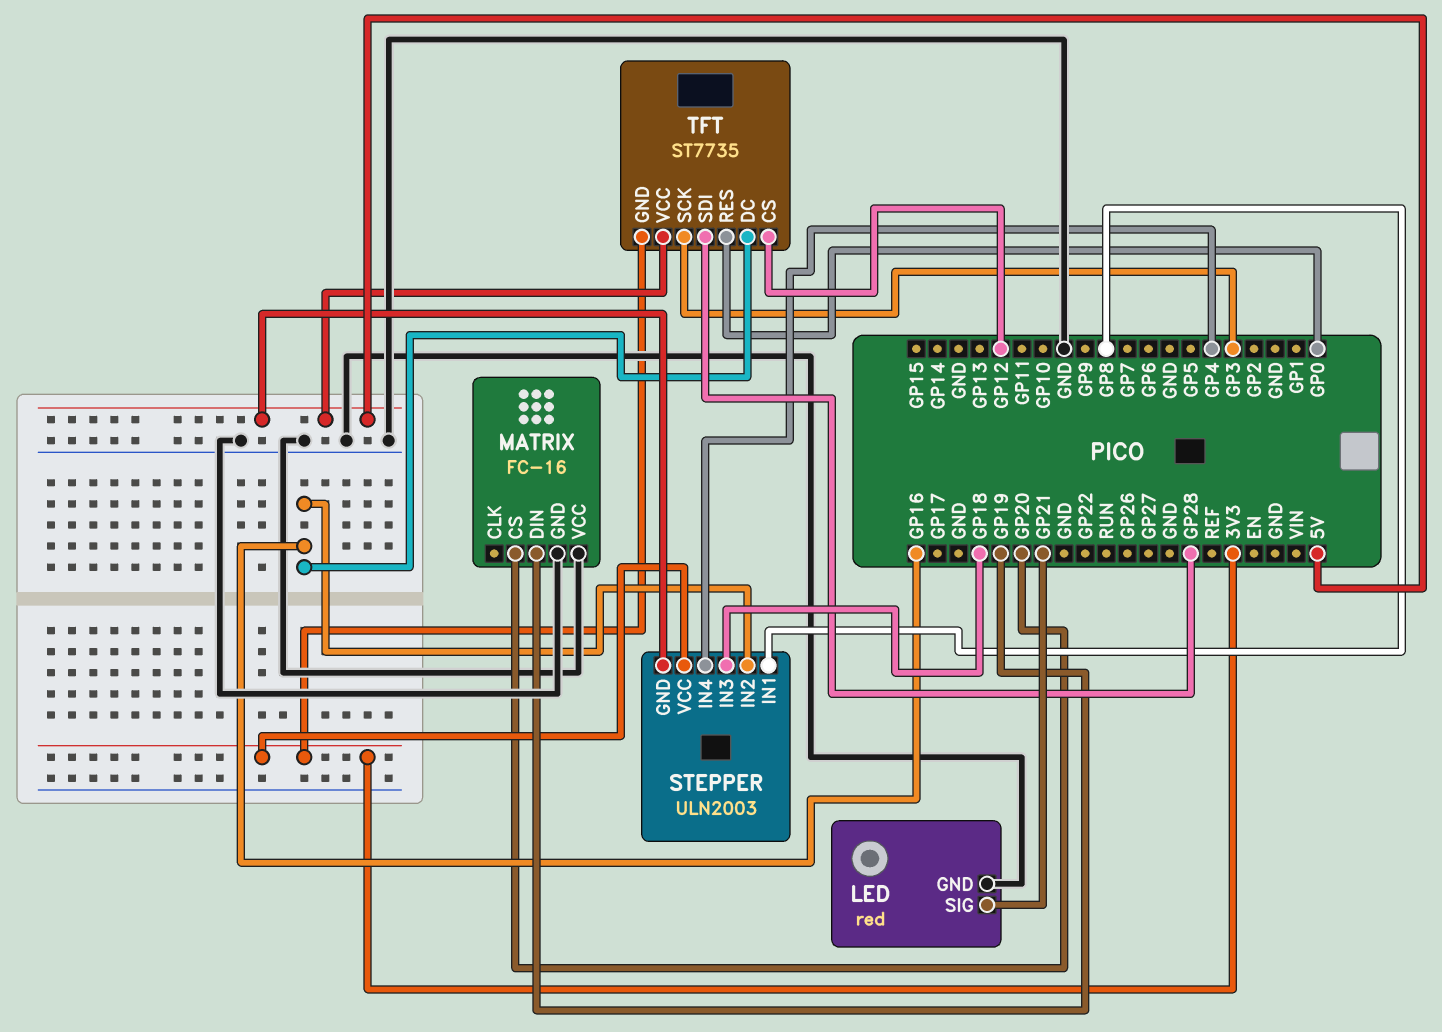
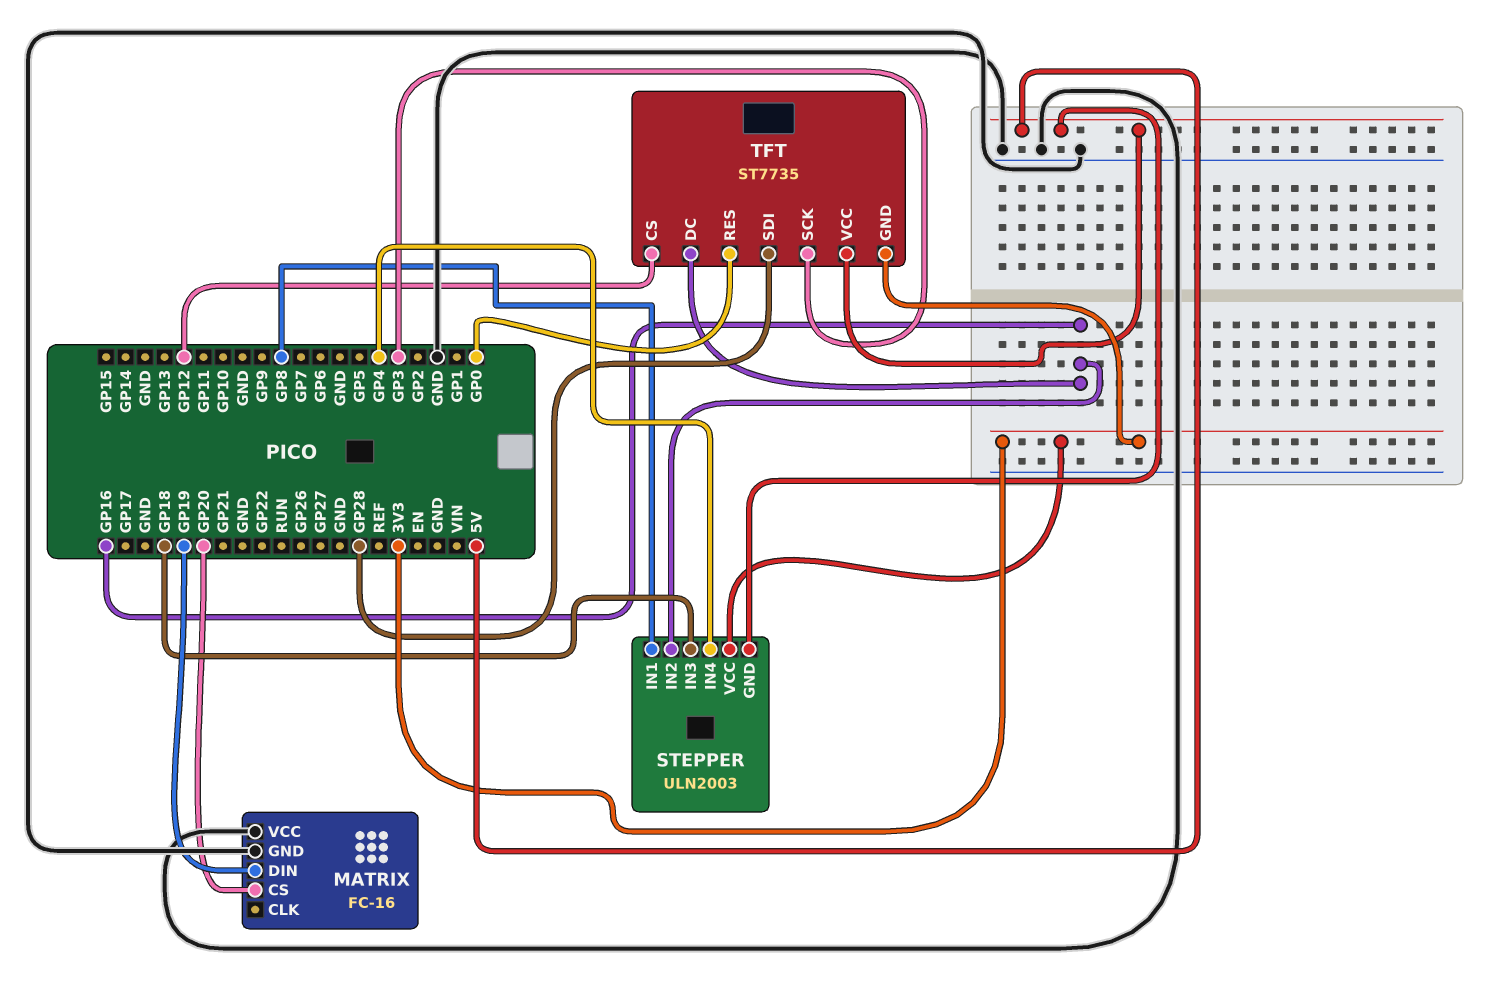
LED: red -> none
LED pin GND: GND -> none
LED pin SIG: GP21 -> none

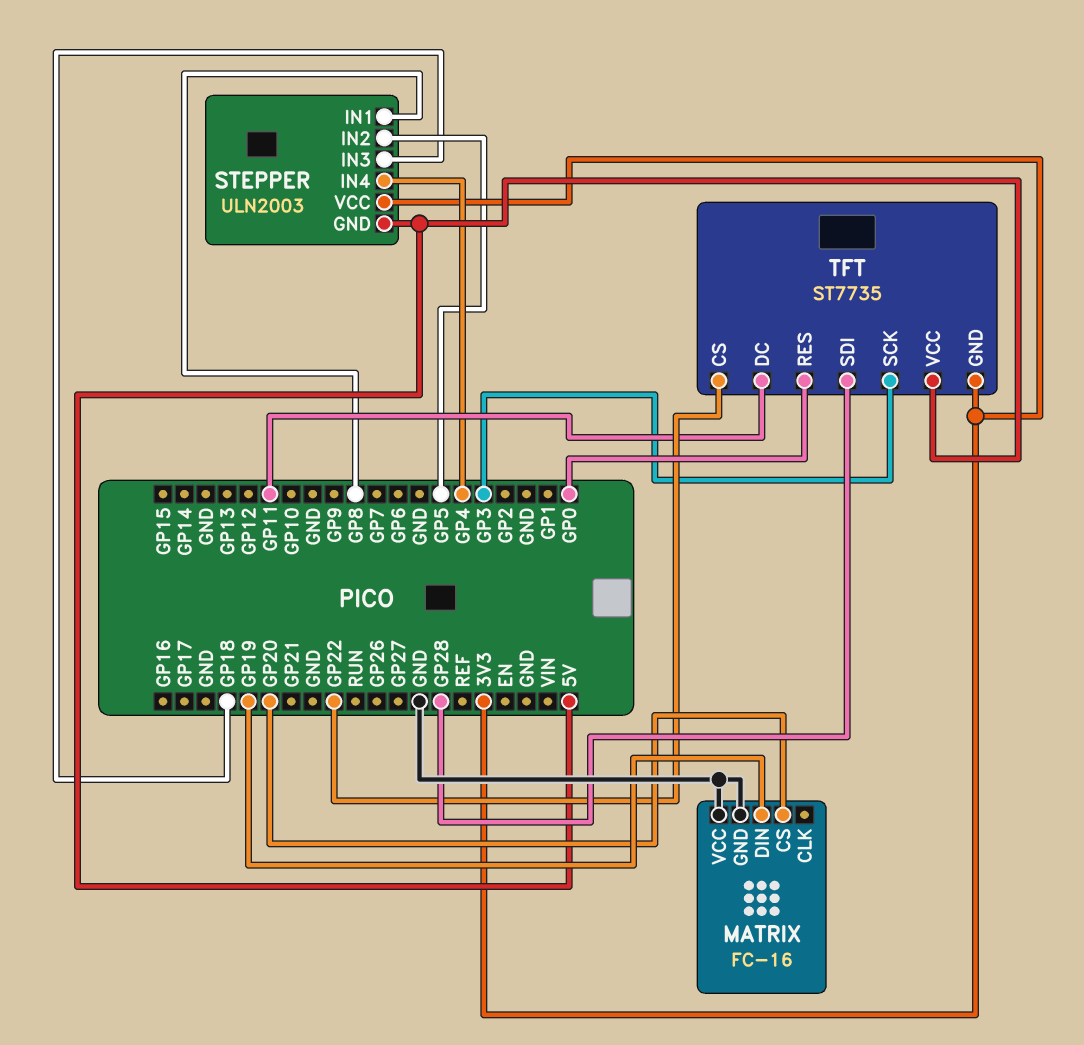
STEPPER pin IN2: GP16 -> GP5
TFT pin CS: GP12 -> GP22
TFT pin DC: GP16 -> GP11

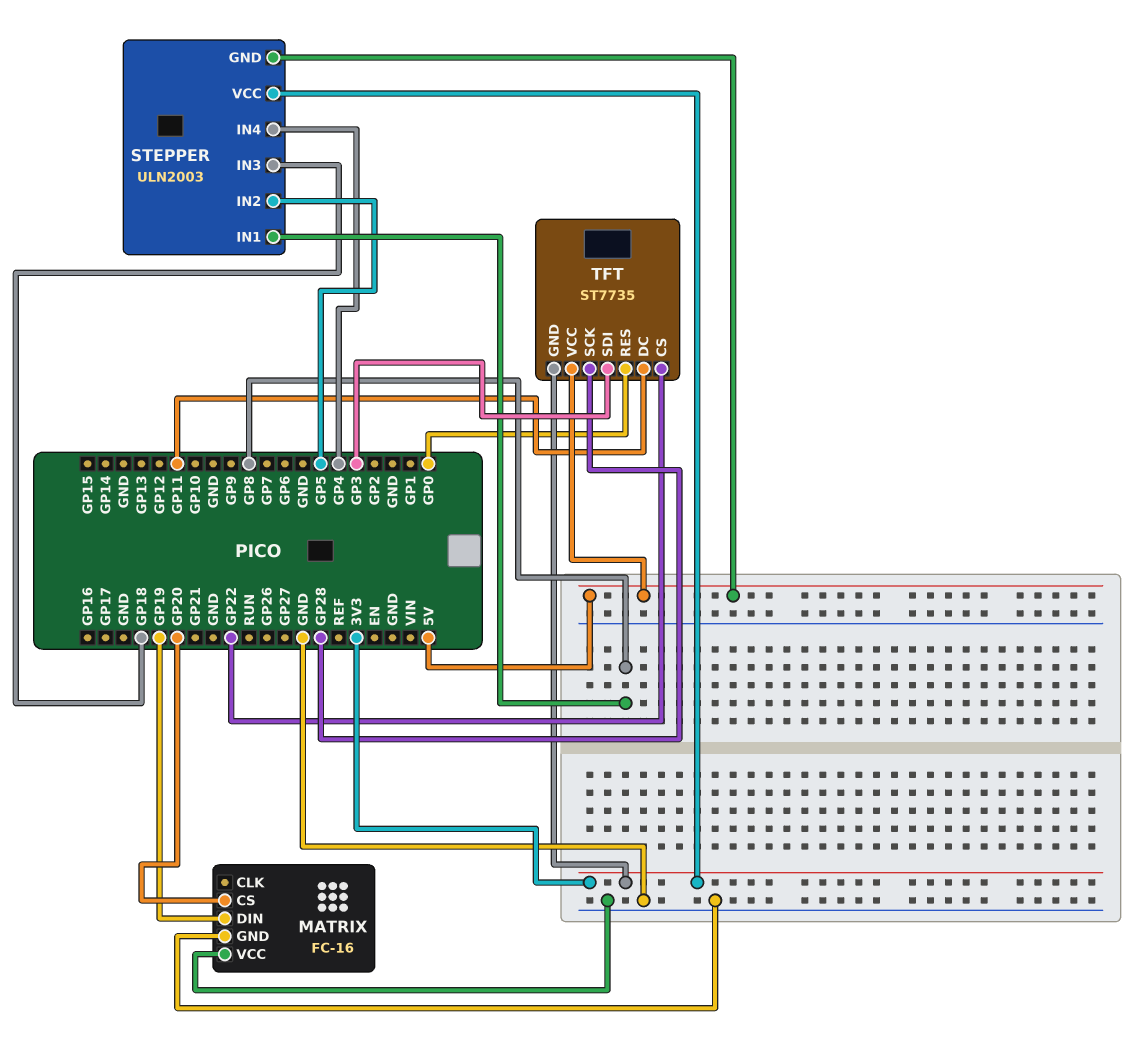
TFT pin SCK: GP3 -> GP28
TFT pin SDI: GP28 -> GP3

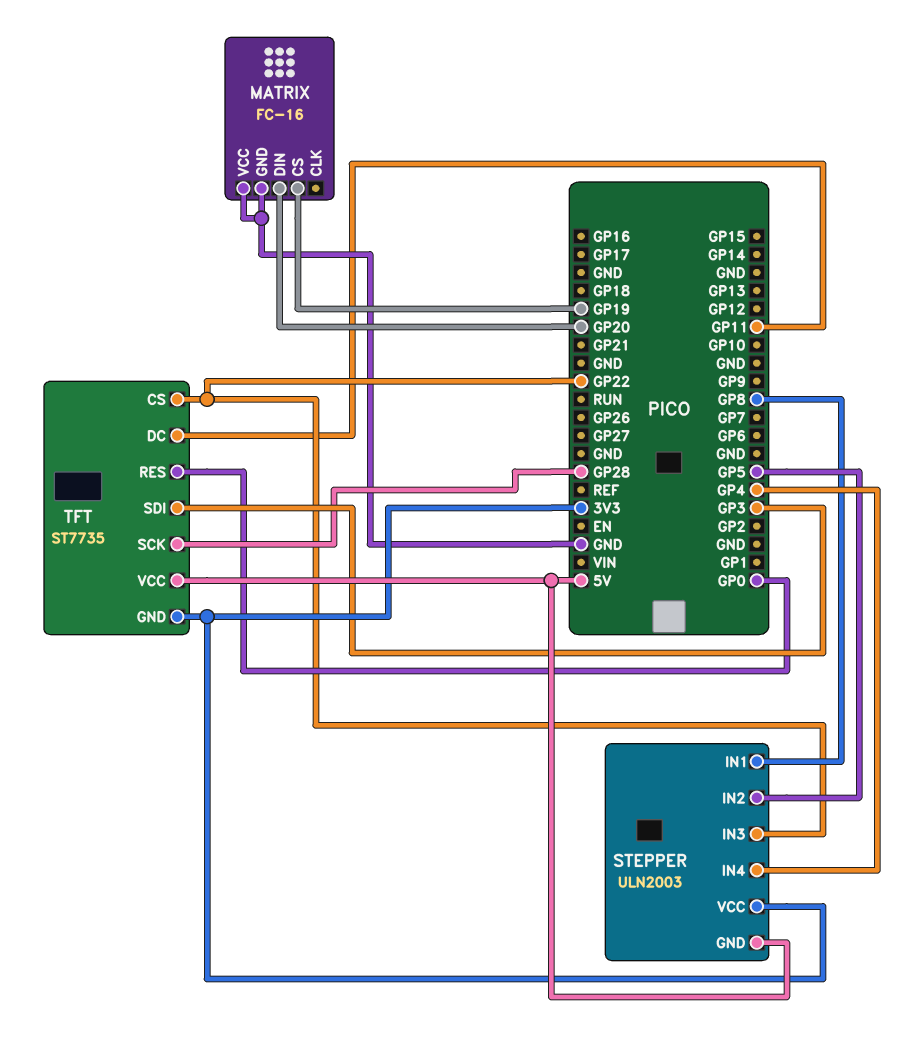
MATRIX pin CS: GP20 -> GP19
MATRIX pin DIN: GP19 -> GP20
STEPPER pin IN3: GP18 -> GP22

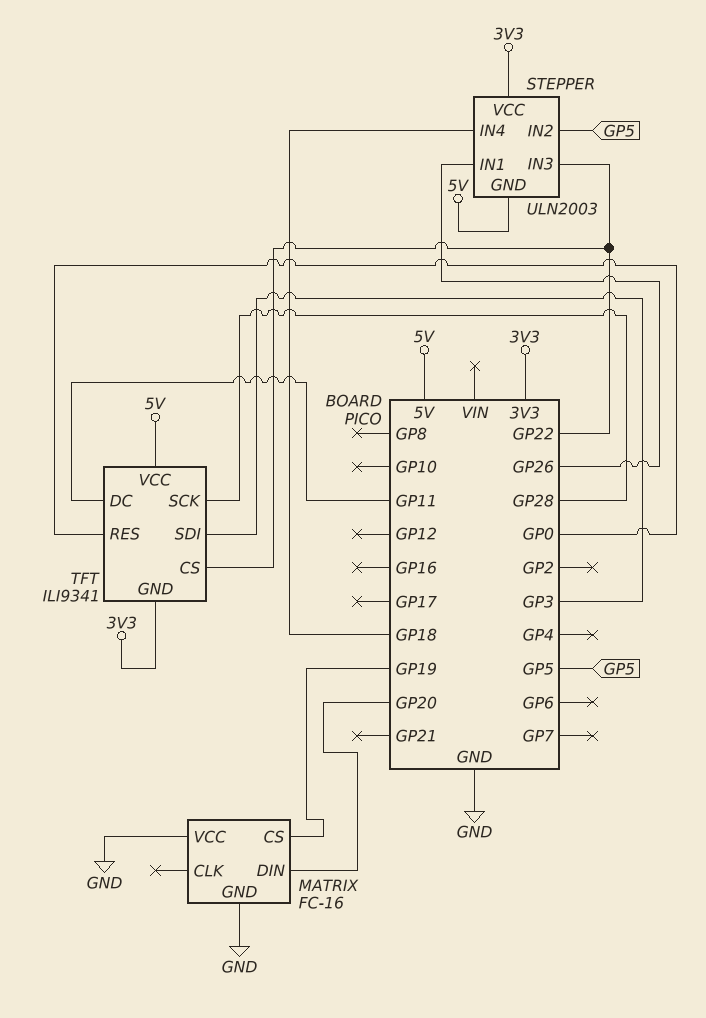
STEPPER pin IN1: GP8 -> GP26
STEPPER pin IN4: GP4 -> GP18
TFT: ST7735 -> ILI9341

